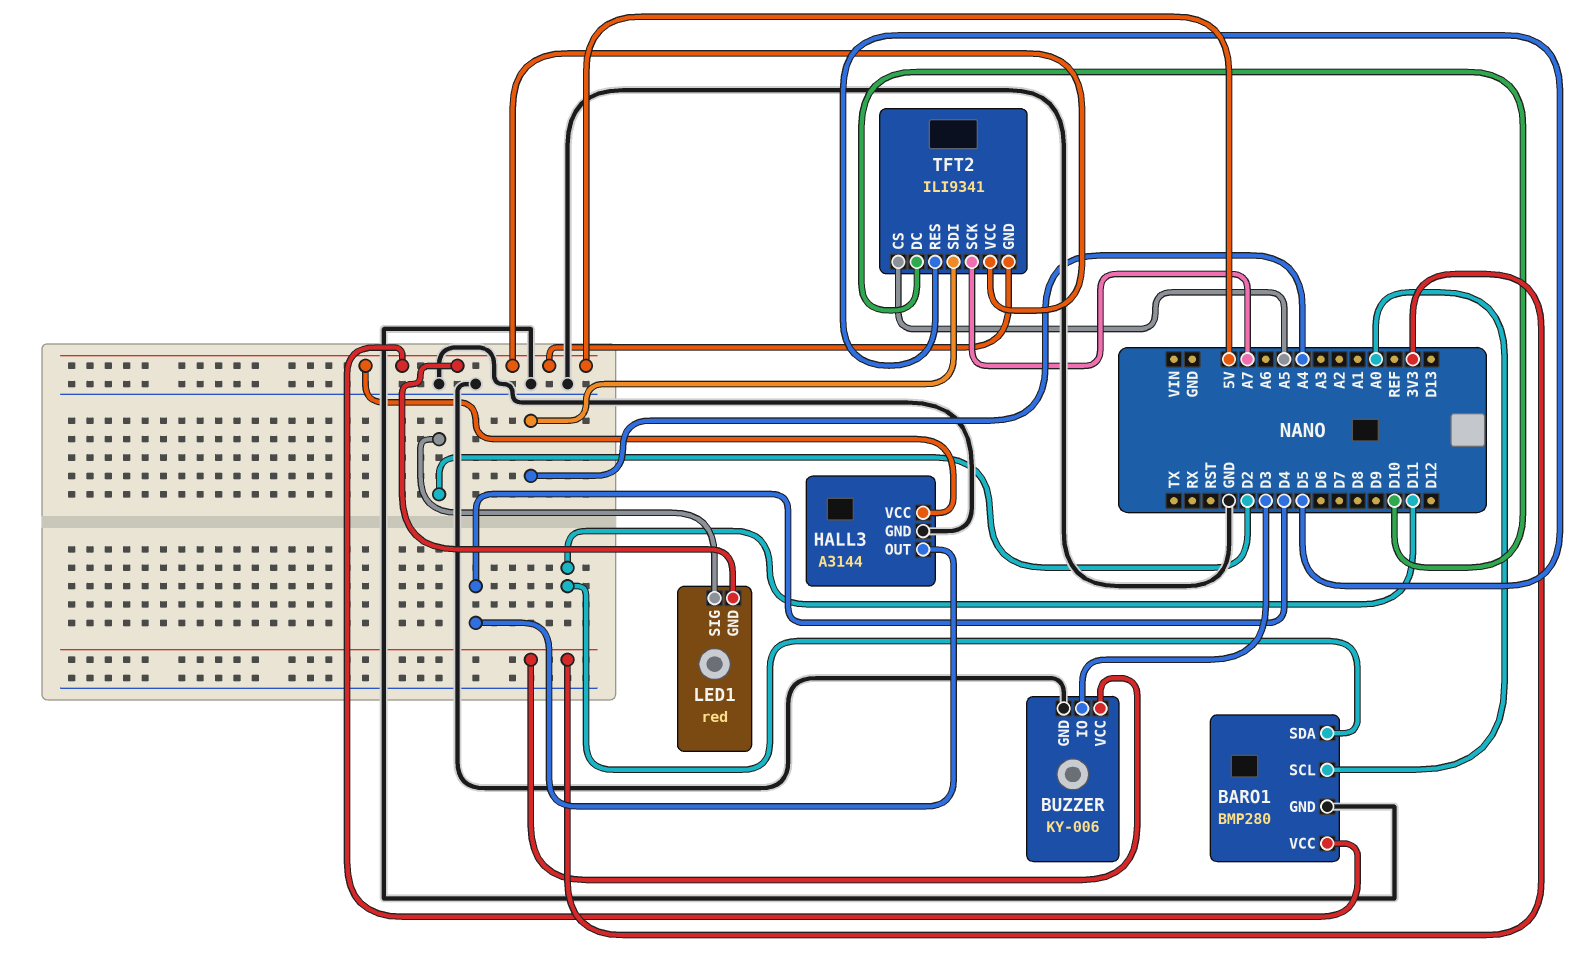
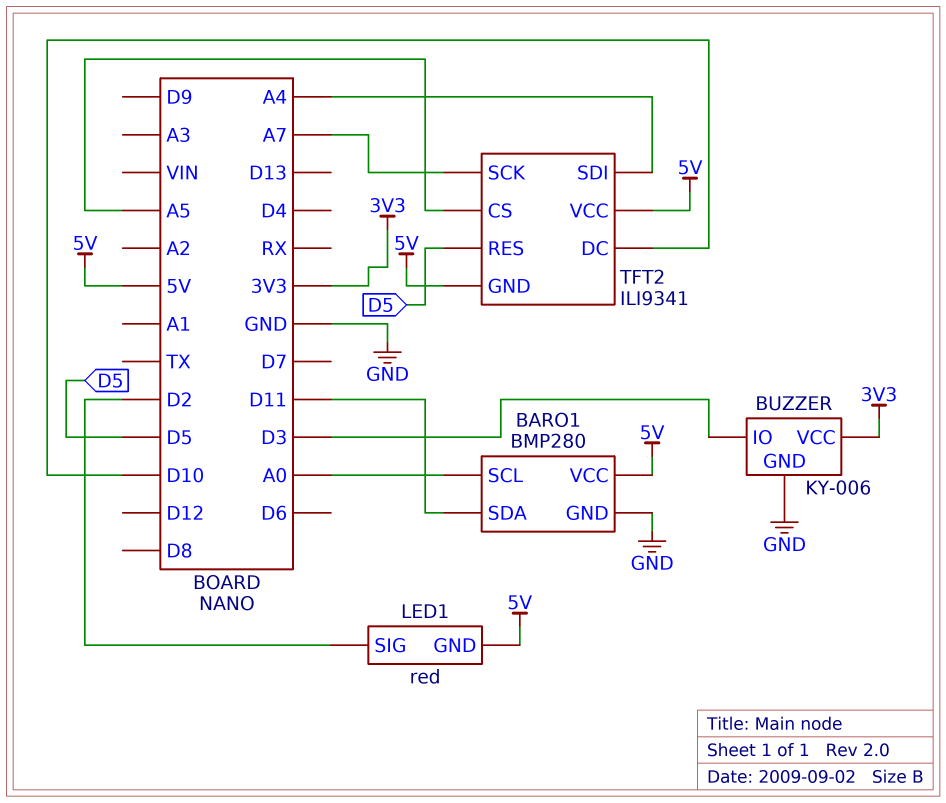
HALL3: A3144 -> none
HALL3 pin GND: GND -> none
HALL3 pin OUT: D4 -> none
HALL3 pin VCC: 5V -> none

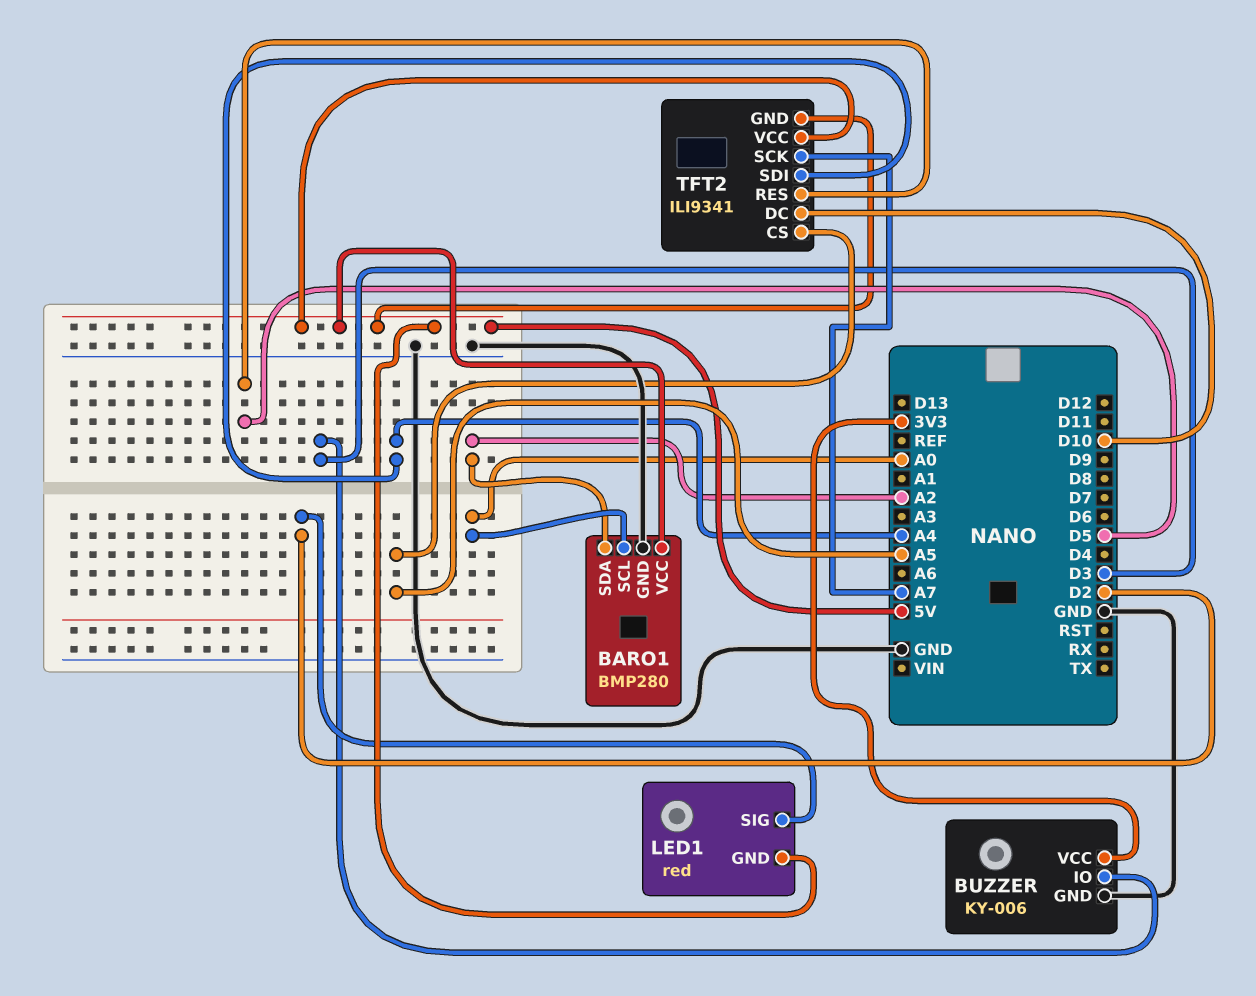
BARO1 pin SDA: D11 -> A2

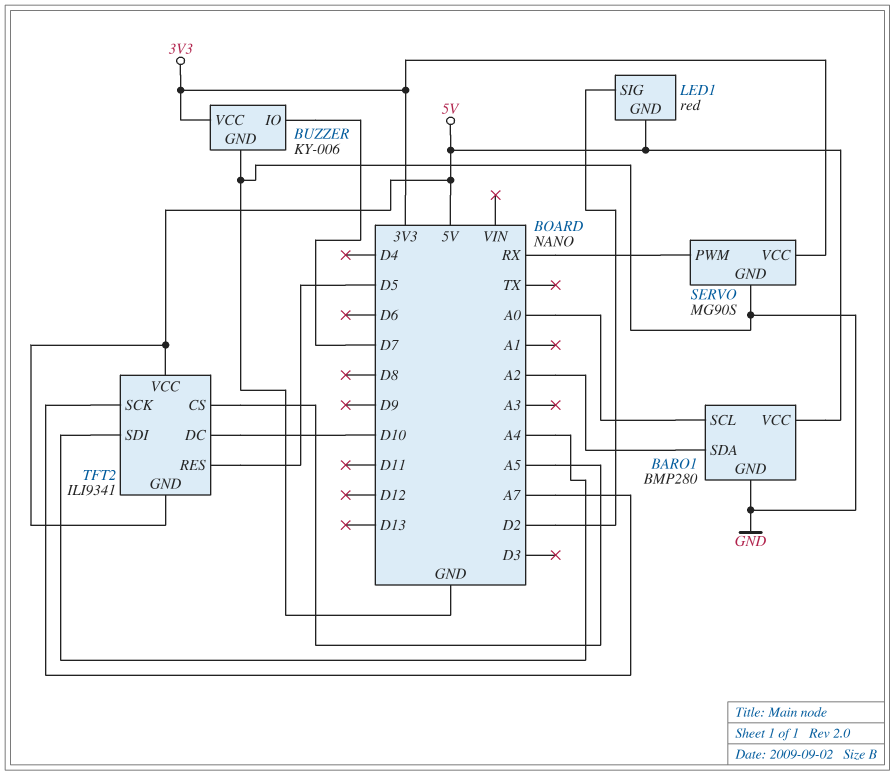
BUZZER pin IO: D3 -> D7
SERVO: none -> MG90S
SERVO pin GND: none -> GND
SERVO pin PWM: none -> RX
SERVO pin VCC: none -> 3V3

